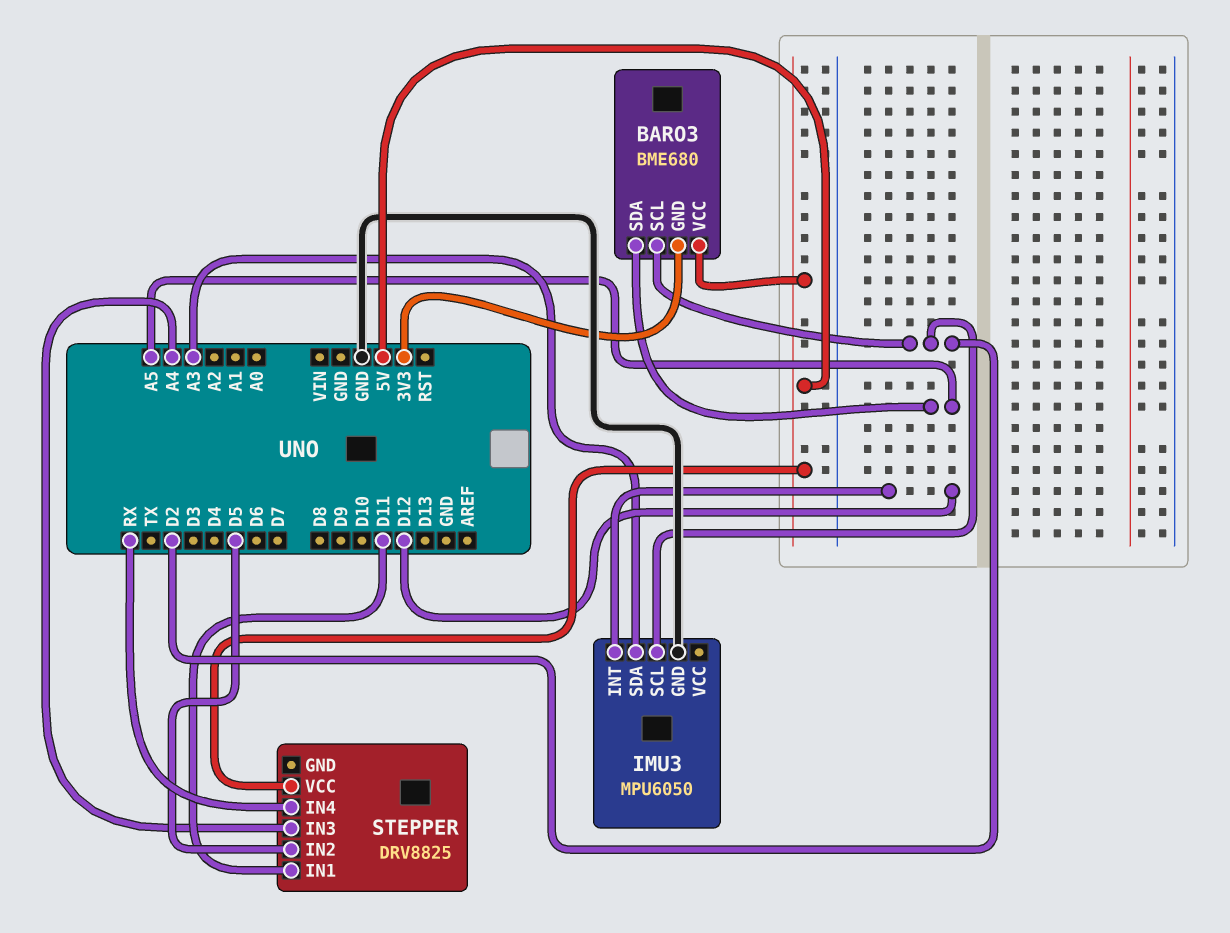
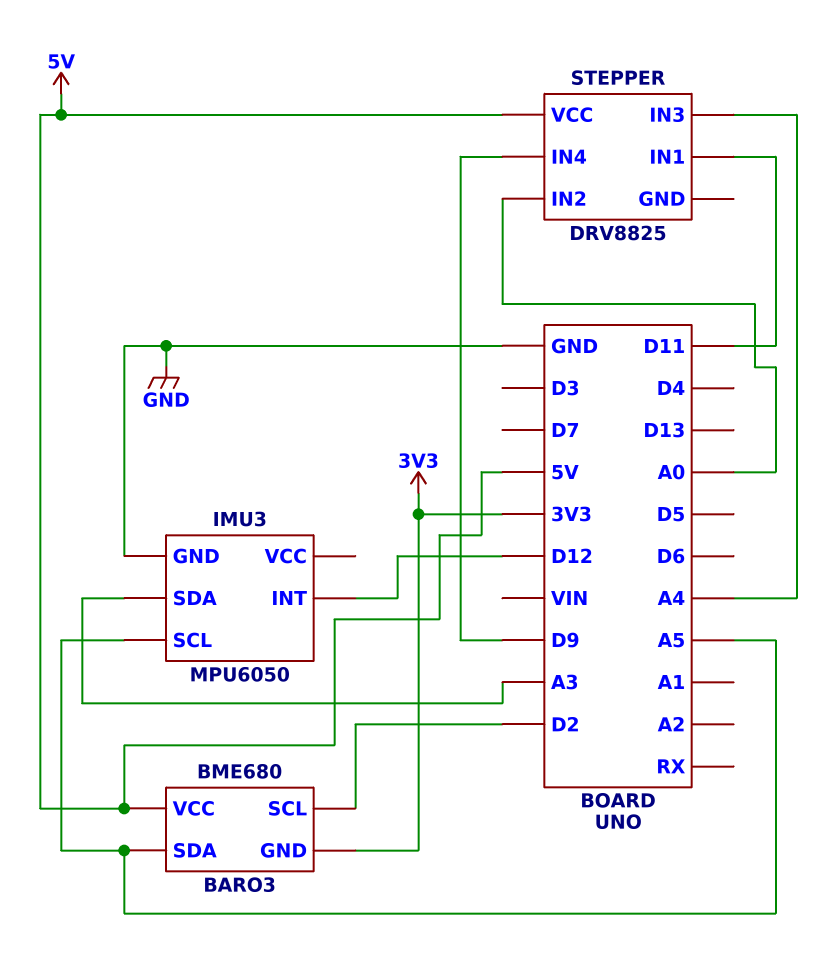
IMU3 pin SCL: D2 -> A5
STEPPER pin IN2: D5 -> A0
STEPPER pin IN4: RX -> D9

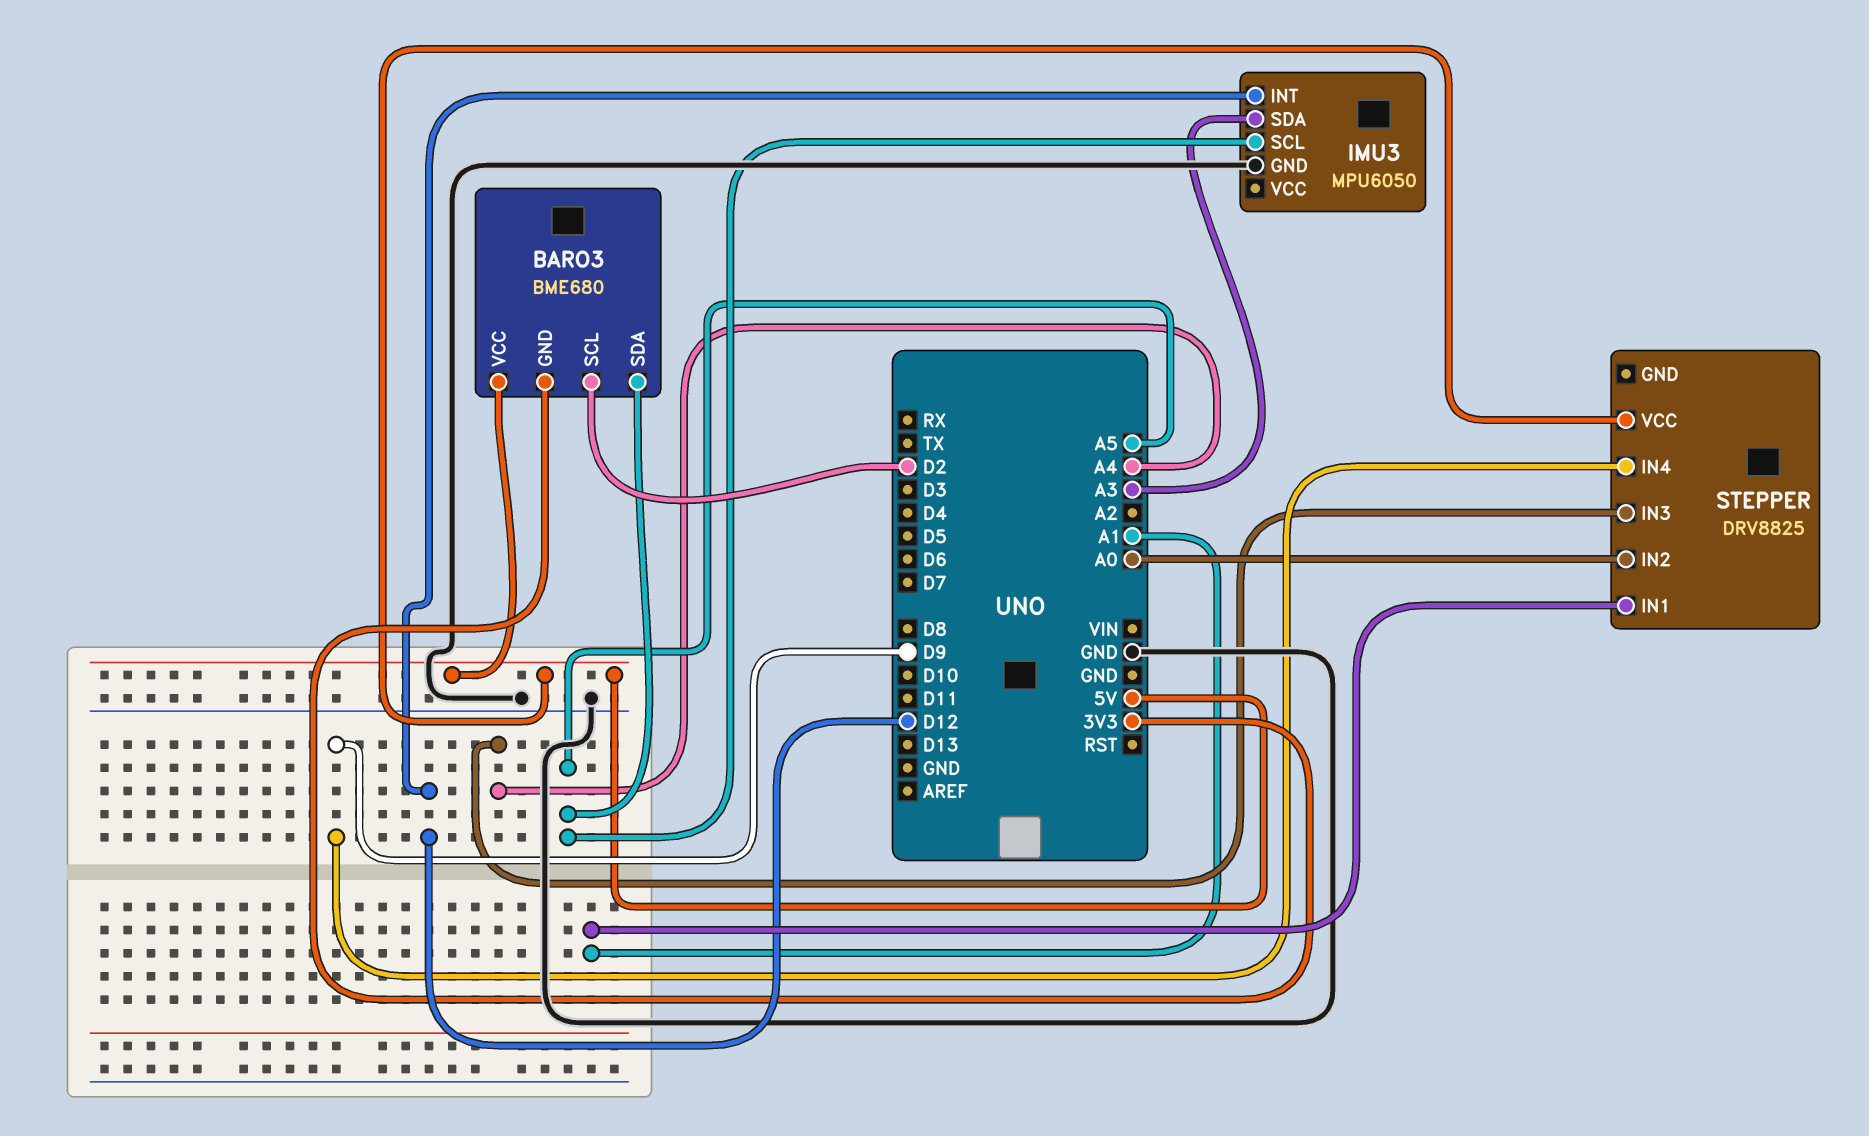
STEPPER pin IN1: D11 -> A1

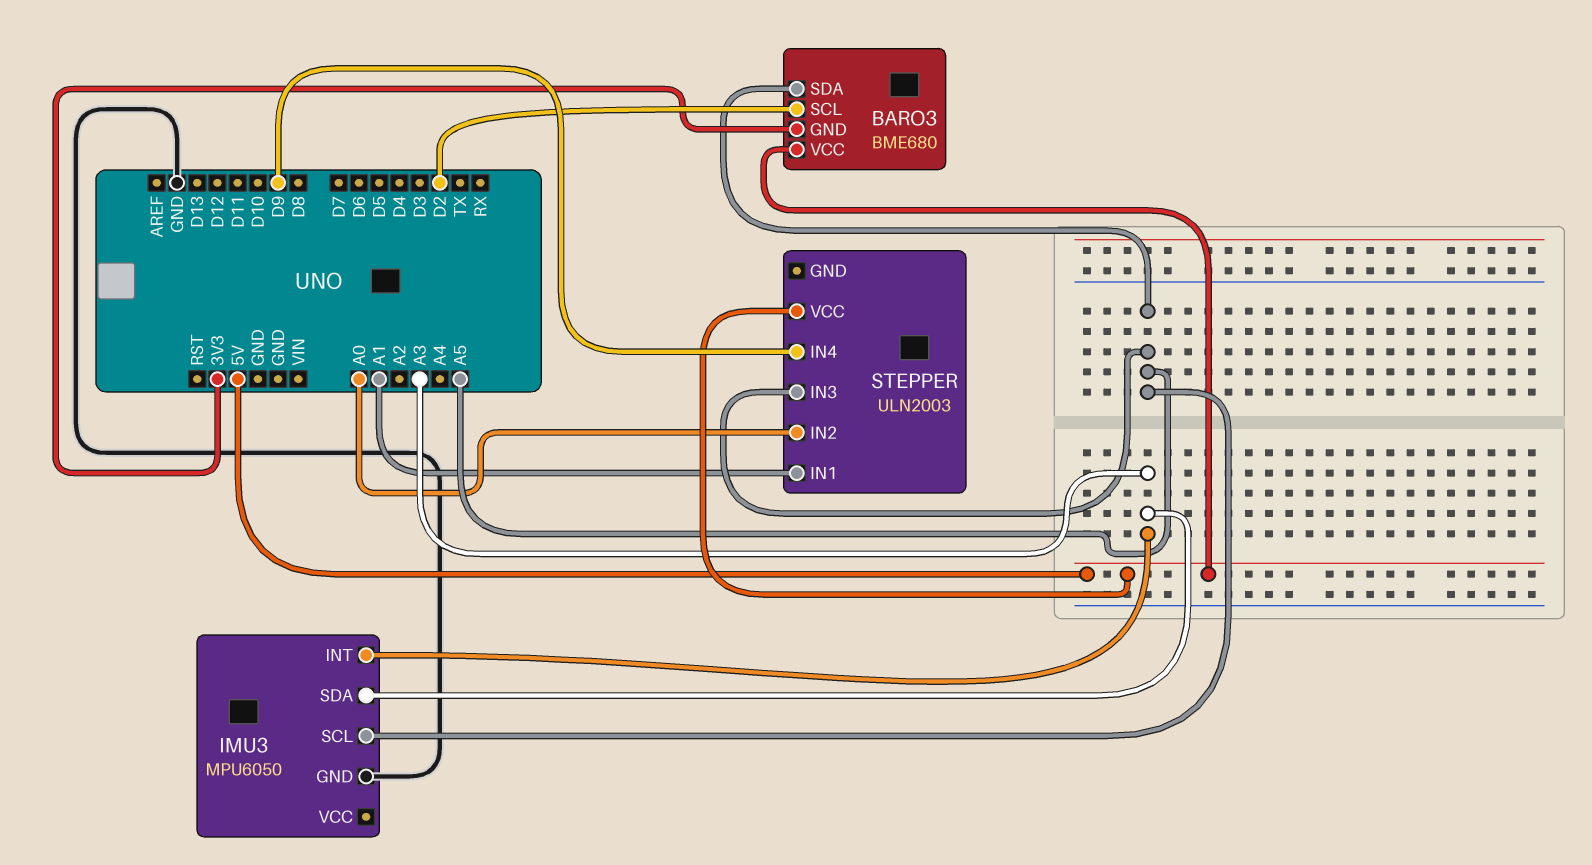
IMU3 pin INT: D12 -> A3
STEPPER: DRV8825 -> ULN2003
STEPPER pin IN3: A4 -> A5

